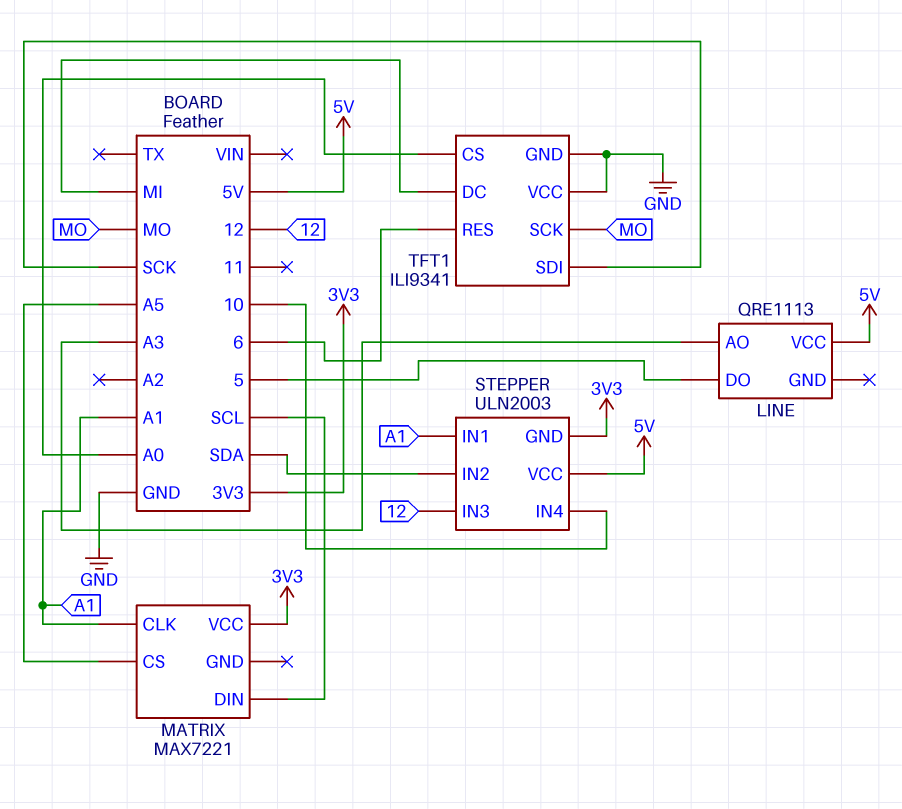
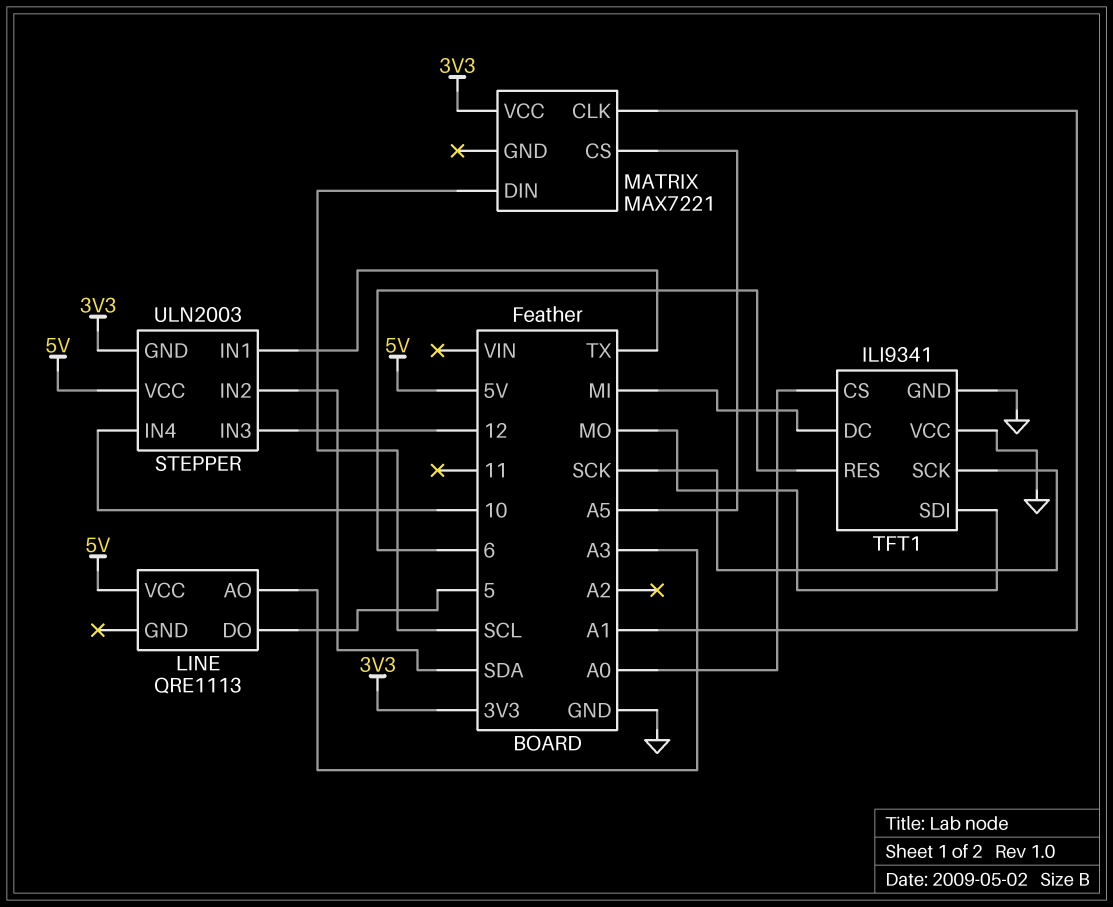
STEPPER pin IN1: A1 -> TX
TFT1 pin SCK: MO -> SCK
TFT1 pin SDI: SCK -> MO

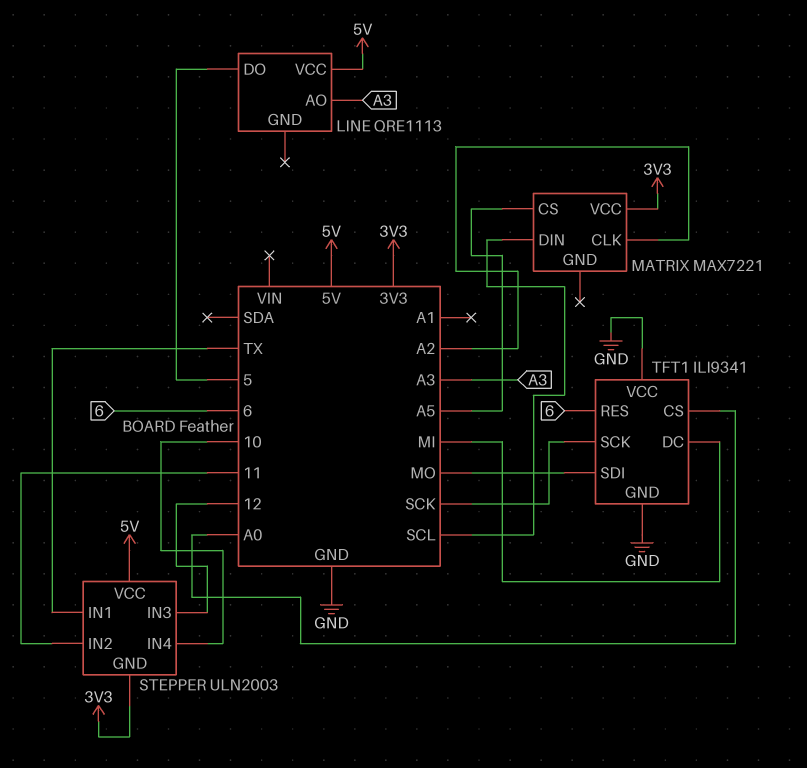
MATRIX pin CLK: A1 -> A2
STEPPER pin IN2: SDA -> 11

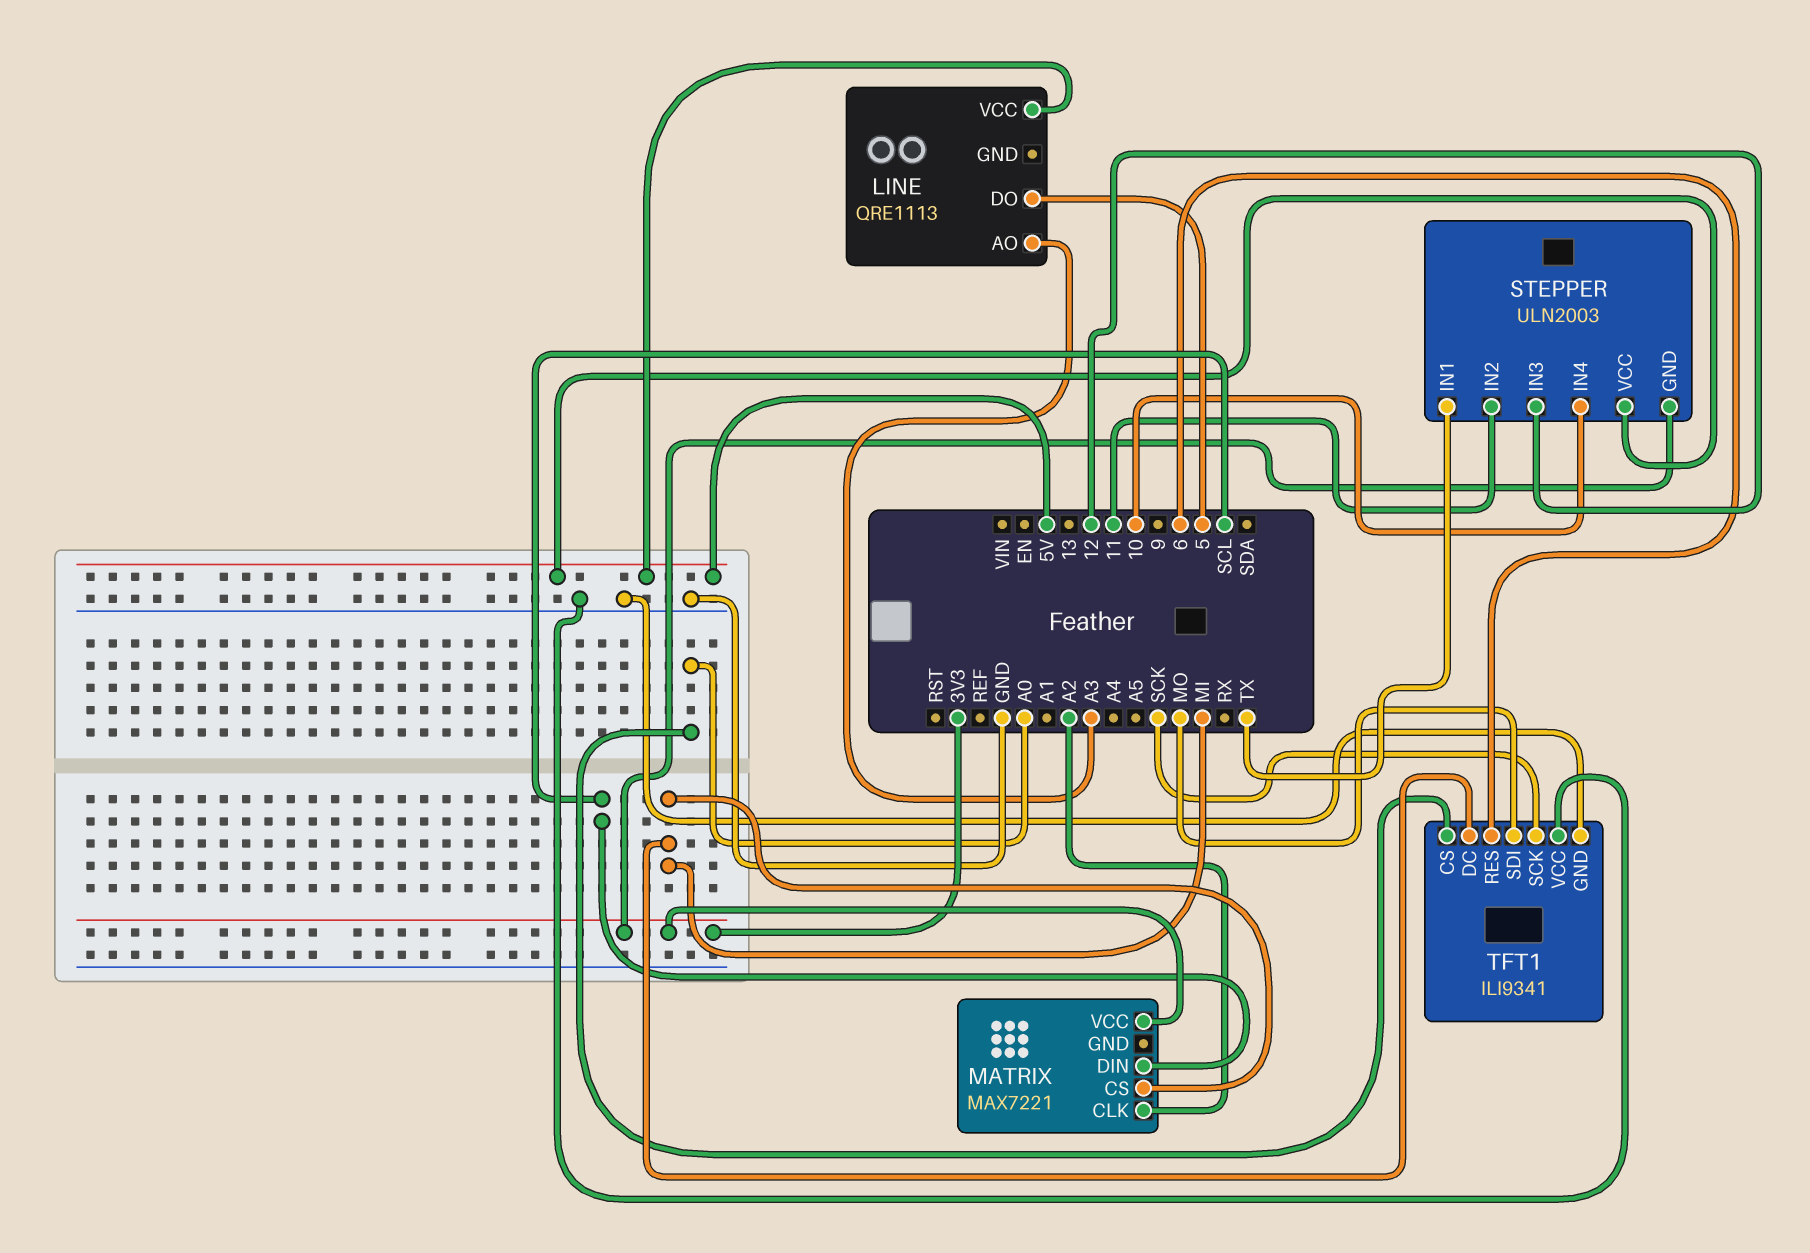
MATRIX pin CS: A5 -> MI

